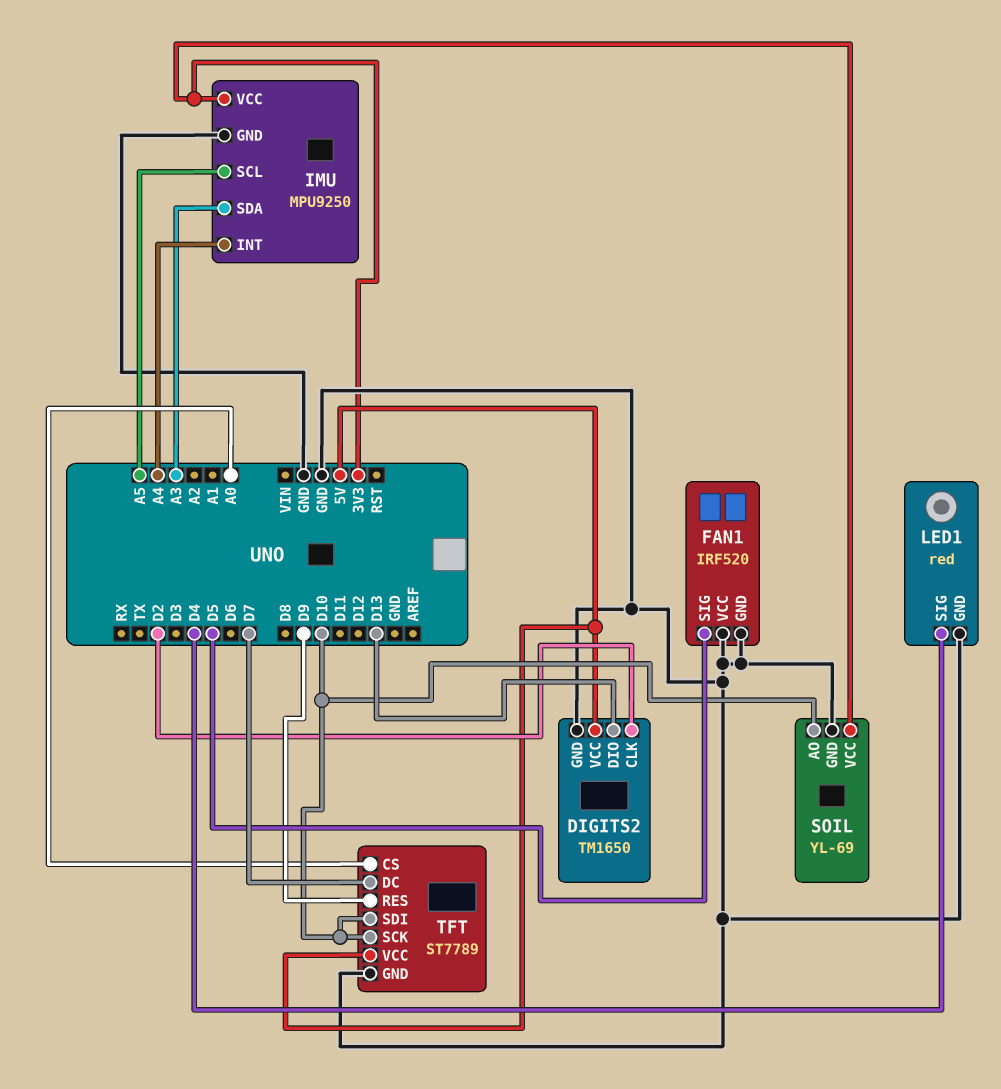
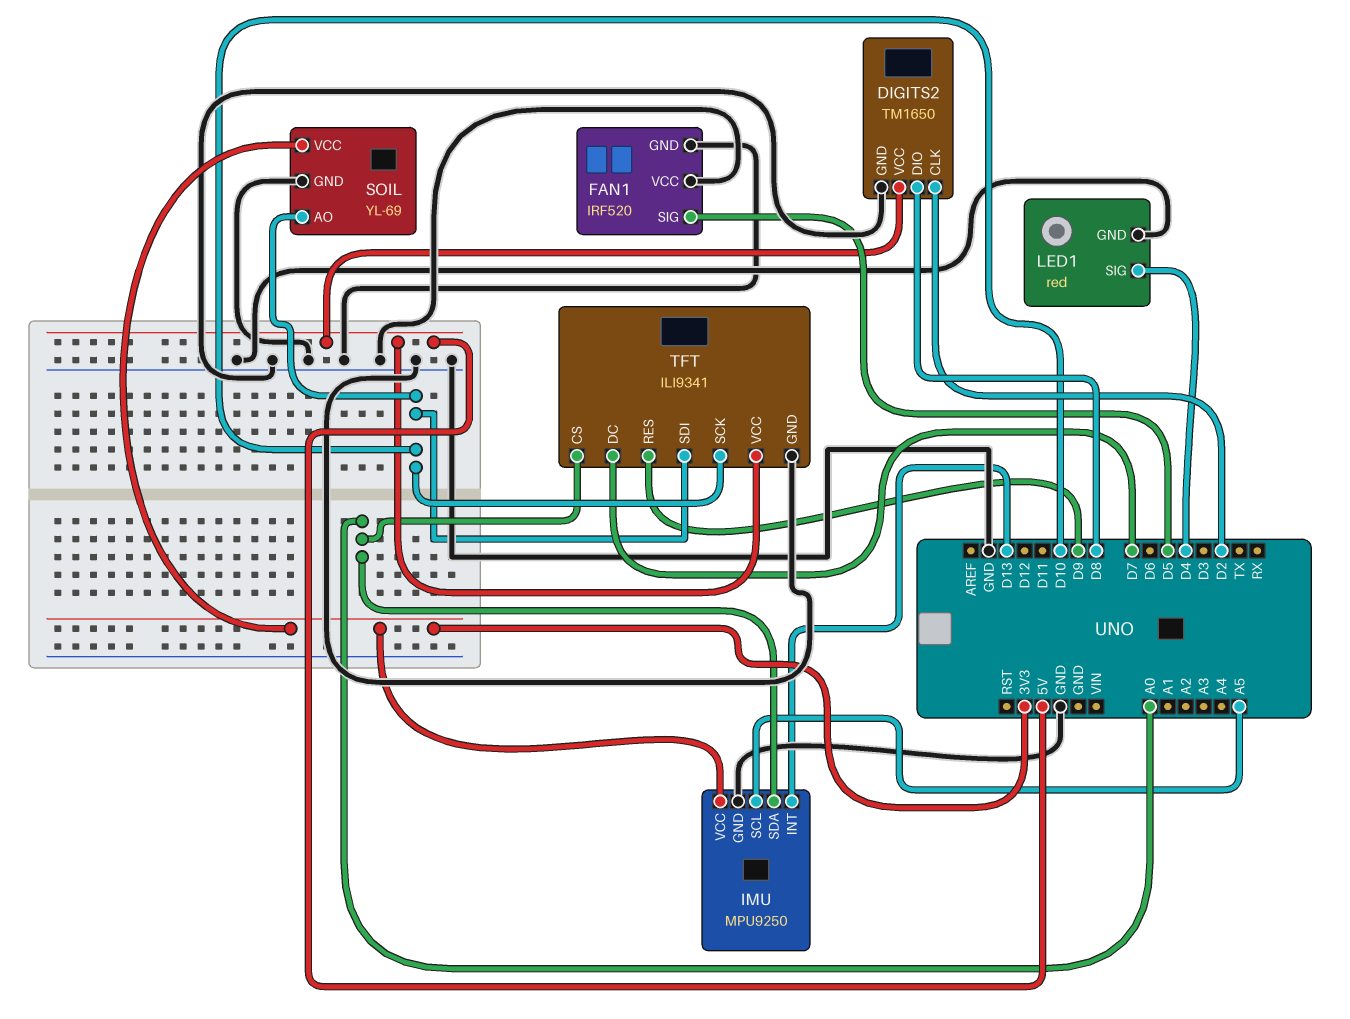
DIGITS2 pin DIO: D13 -> D8
IMU pin INT: A4 -> D13
IMU pin SDA: A3 -> A0
TFT: ST7789 -> ILI9341

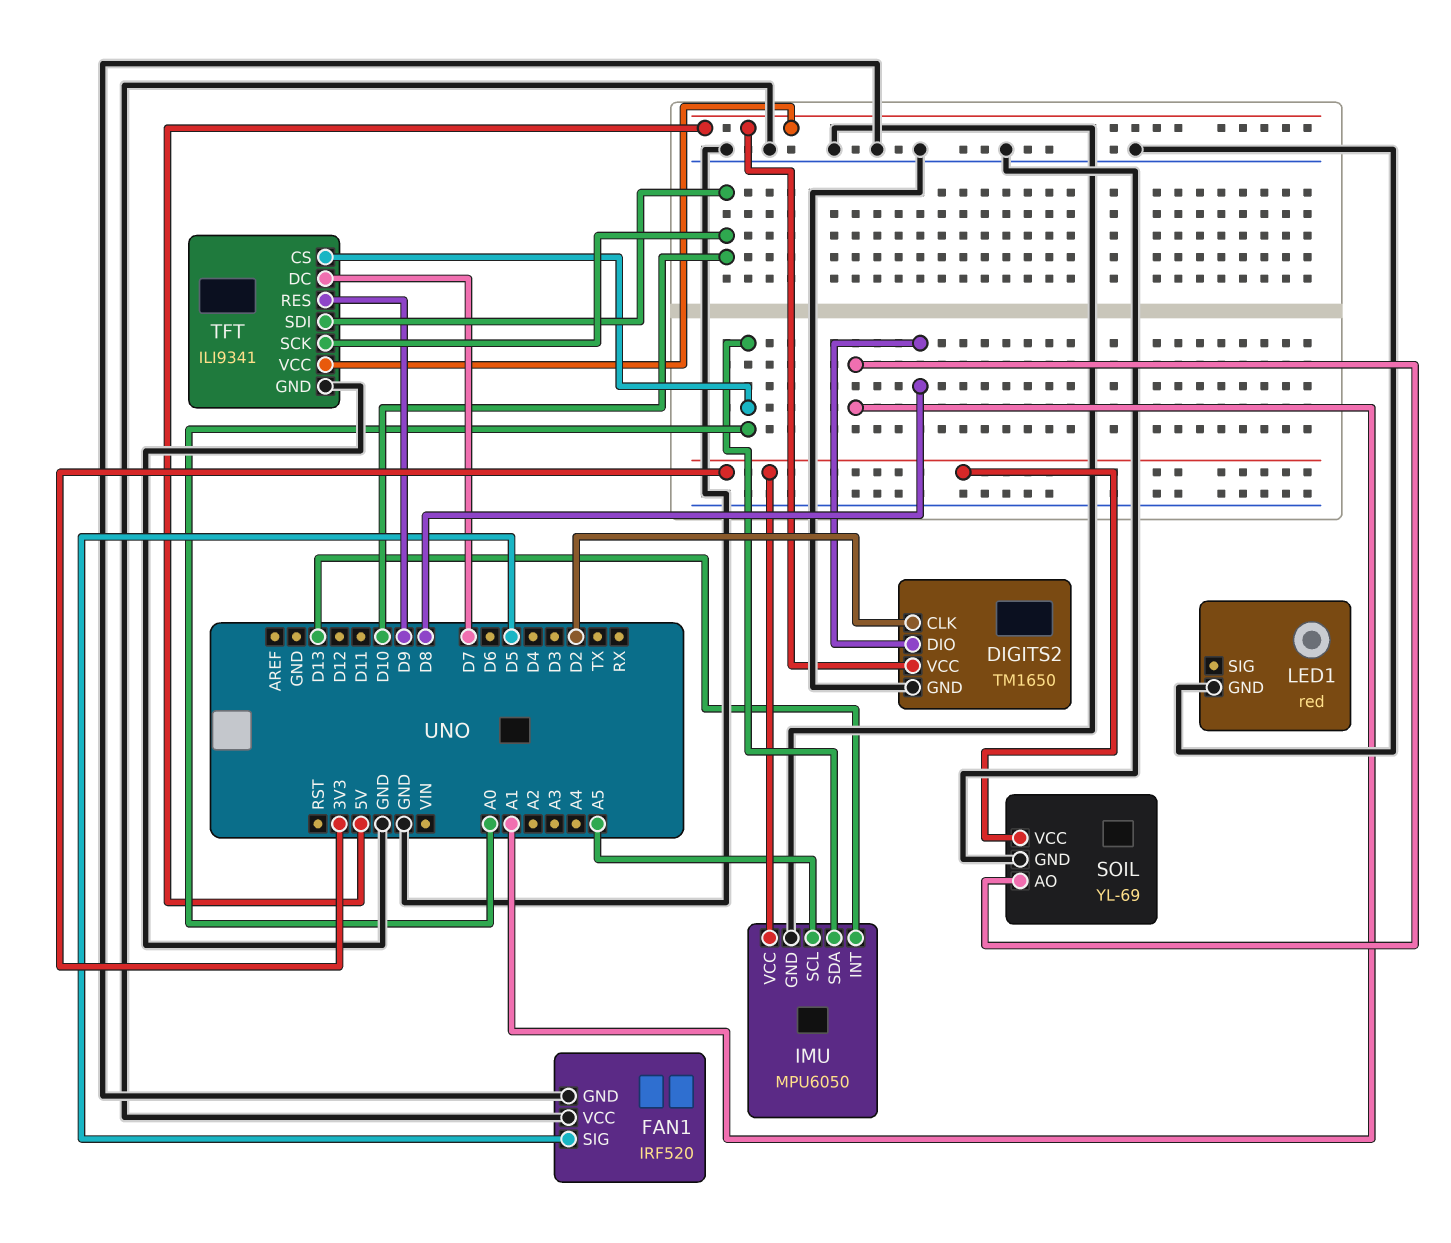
IMU: MPU9250 -> MPU6050
LED1 pin SIG: D4 -> none
SOIL pin AO: D10 -> A1

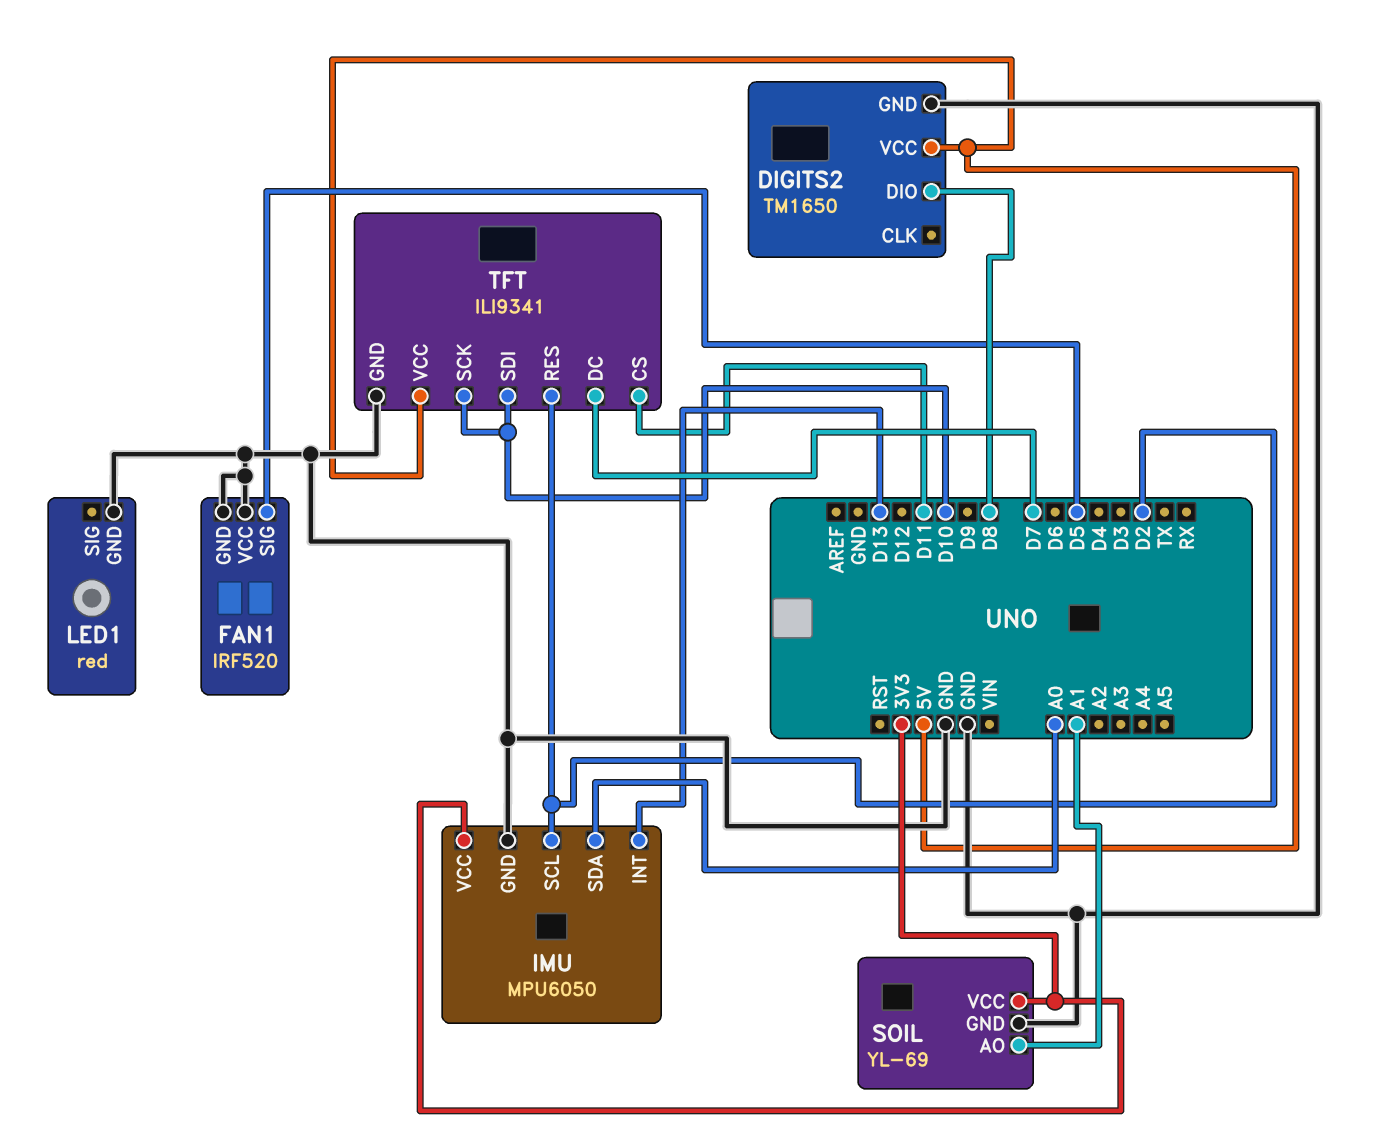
DIGITS2 pin CLK: D2 -> none
IMU pin SCL: A5 -> D2
TFT pin CS: A0 -> D11
TFT pin RES: D9 -> D2

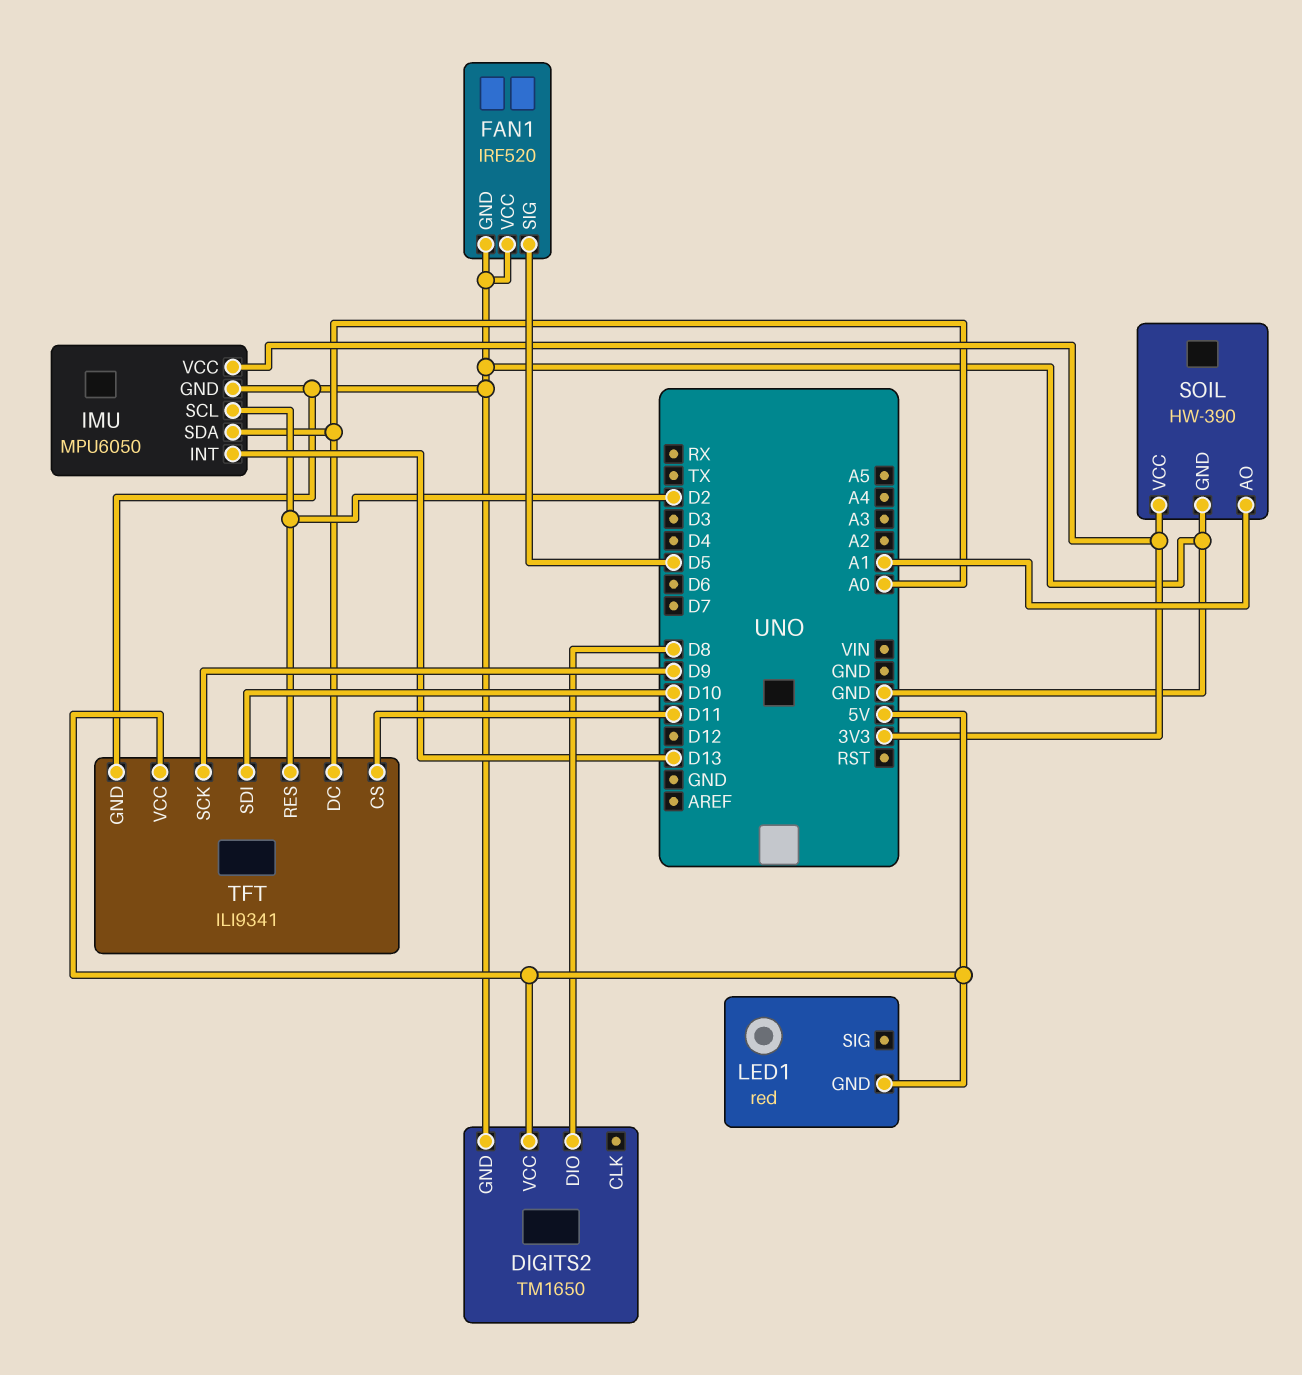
LED1 pin GND: GND -> 5V
SOIL: YL-69 -> HW-390
TFT pin DC: D7 -> A0
TFT pin SCK: D10 -> D9

